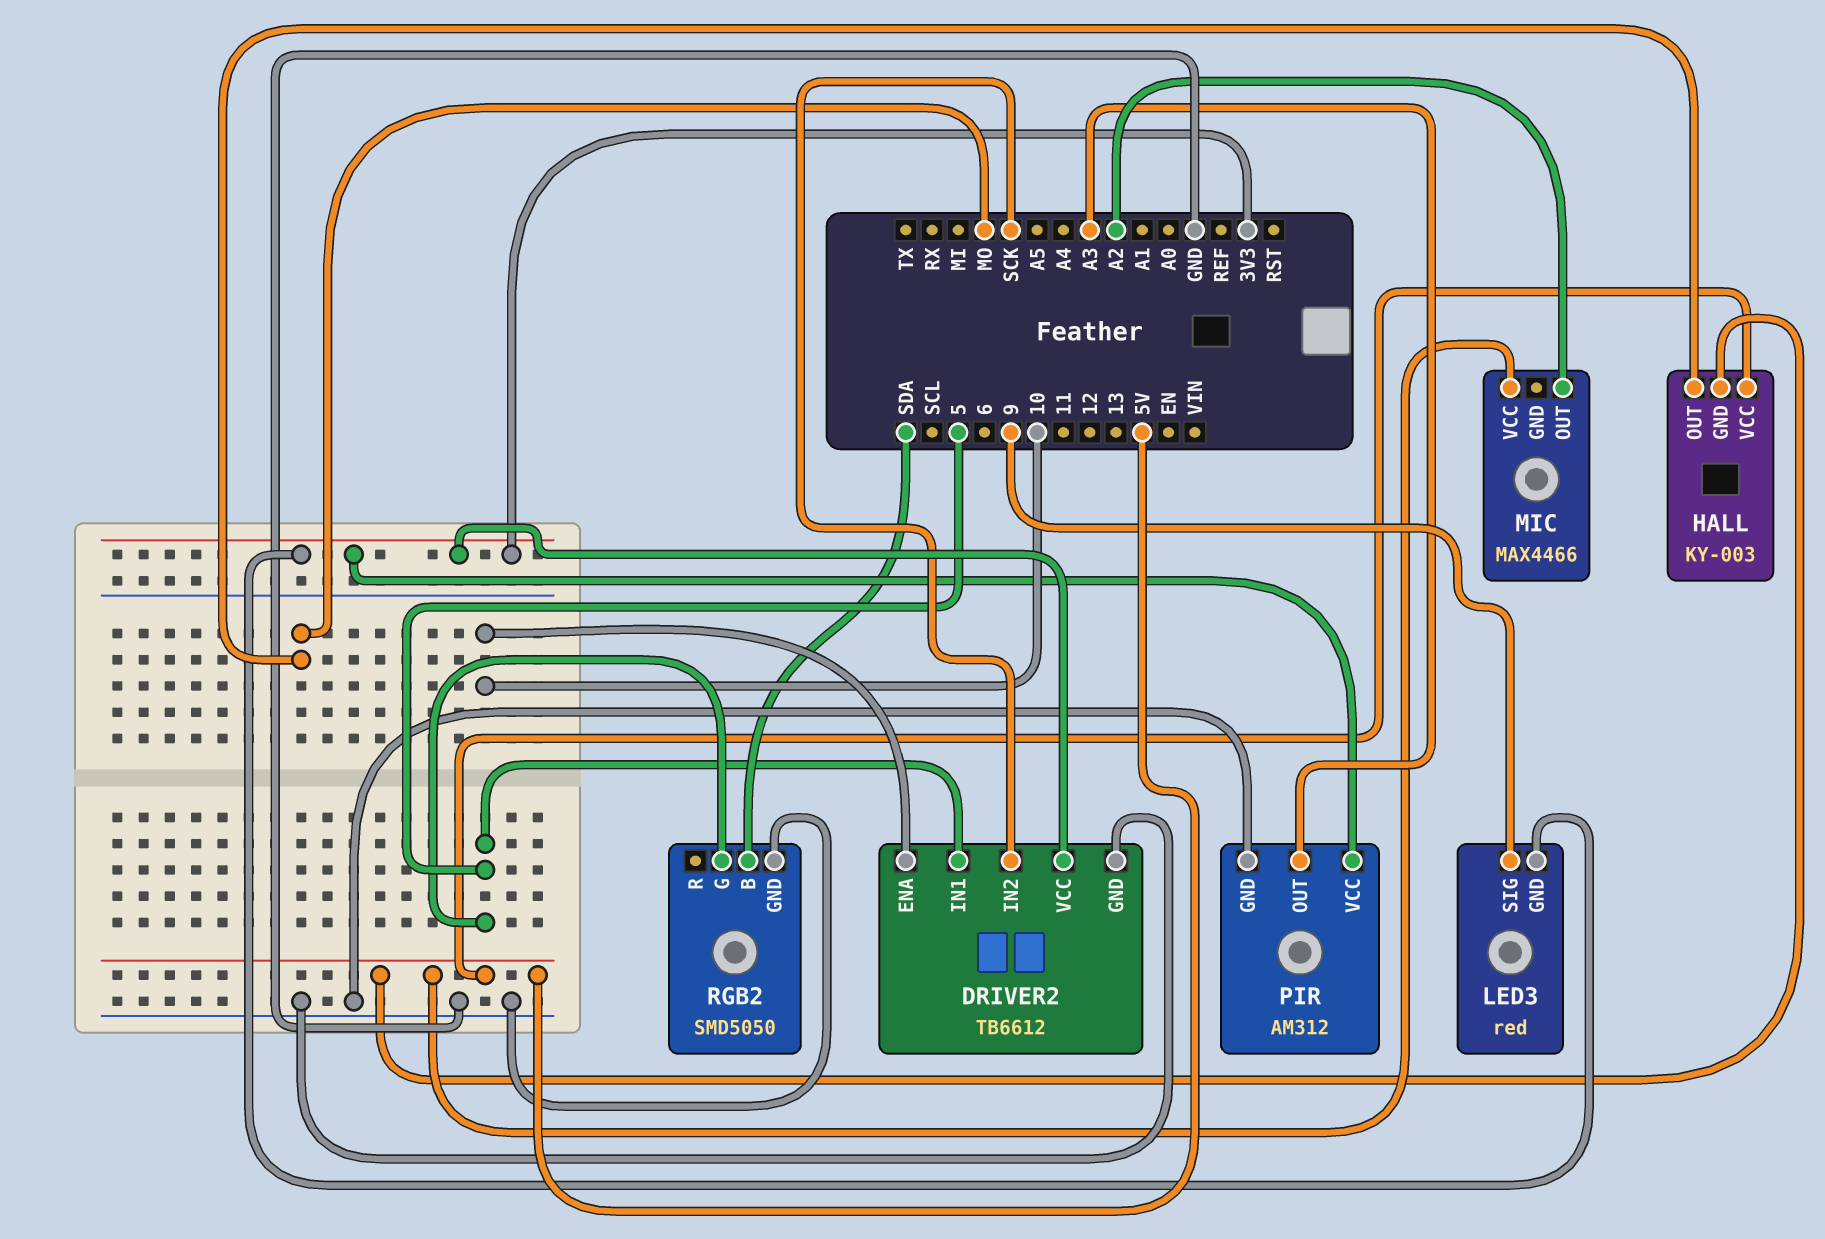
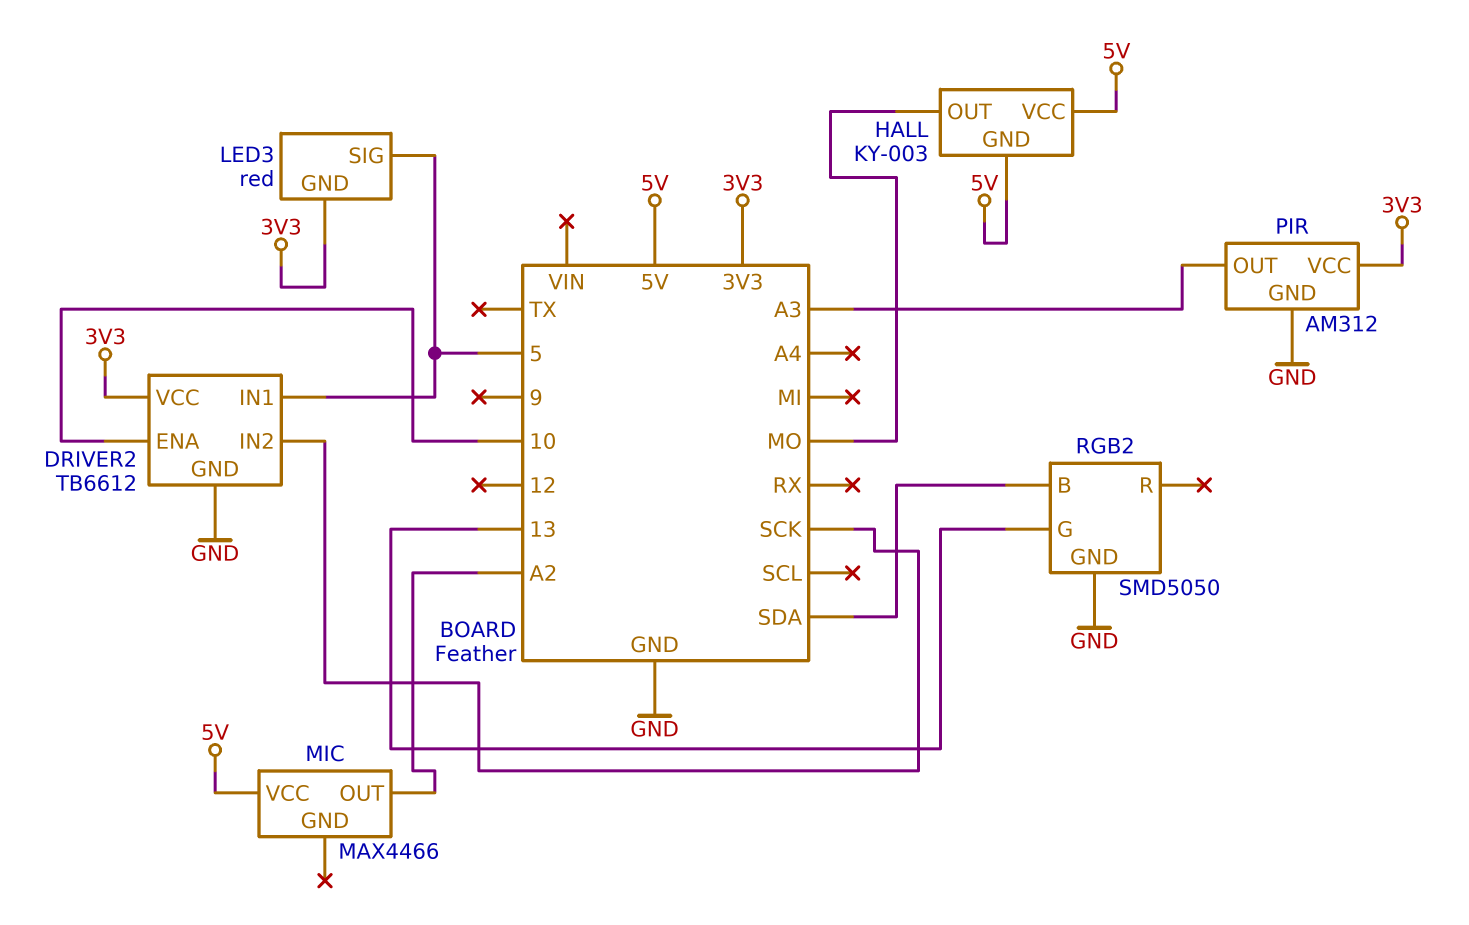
LED3 pin SIG: 9 -> 5
RGB2 pin G: 5 -> 13

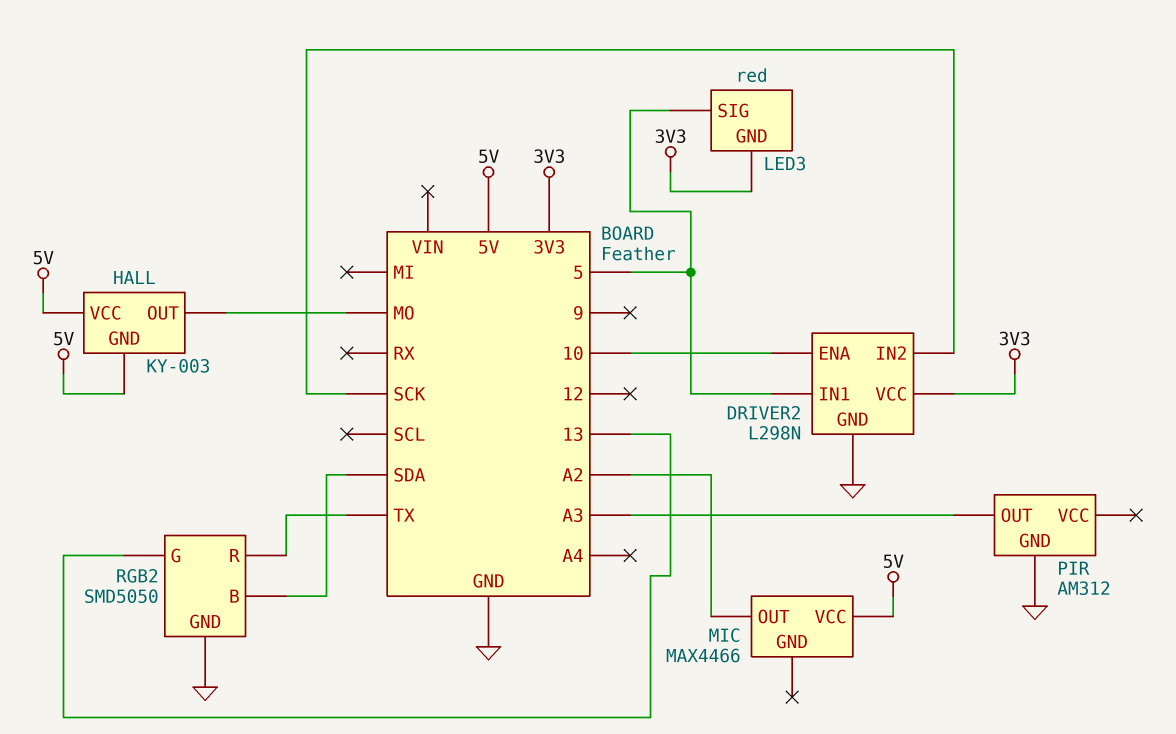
DRIVER2: TB6612 -> L298N
PIR pin VCC: 3V3 -> none
RGB2 pin R: none -> TX

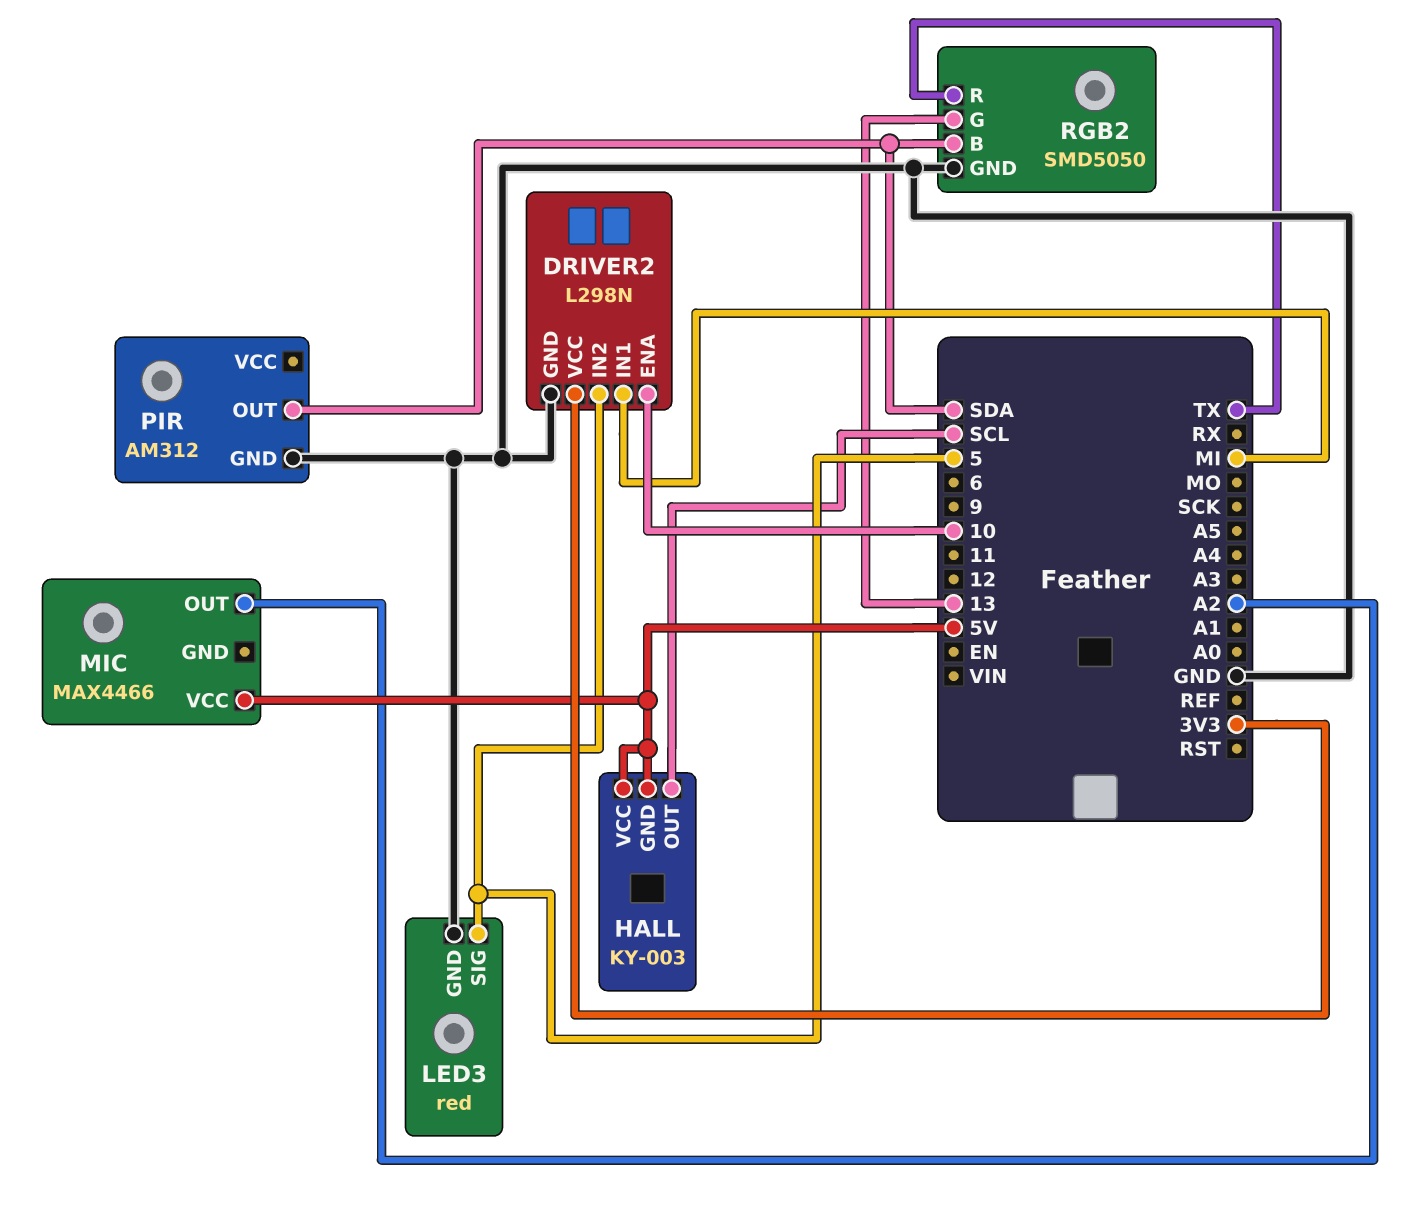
DRIVER2 pin IN1: 5 -> MI
DRIVER2 pin IN2: SCK -> 5
HALL pin OUT: MO -> SCL
LED3 pin GND: 3V3 -> GND
PIR pin OUT: A3 -> SDA

